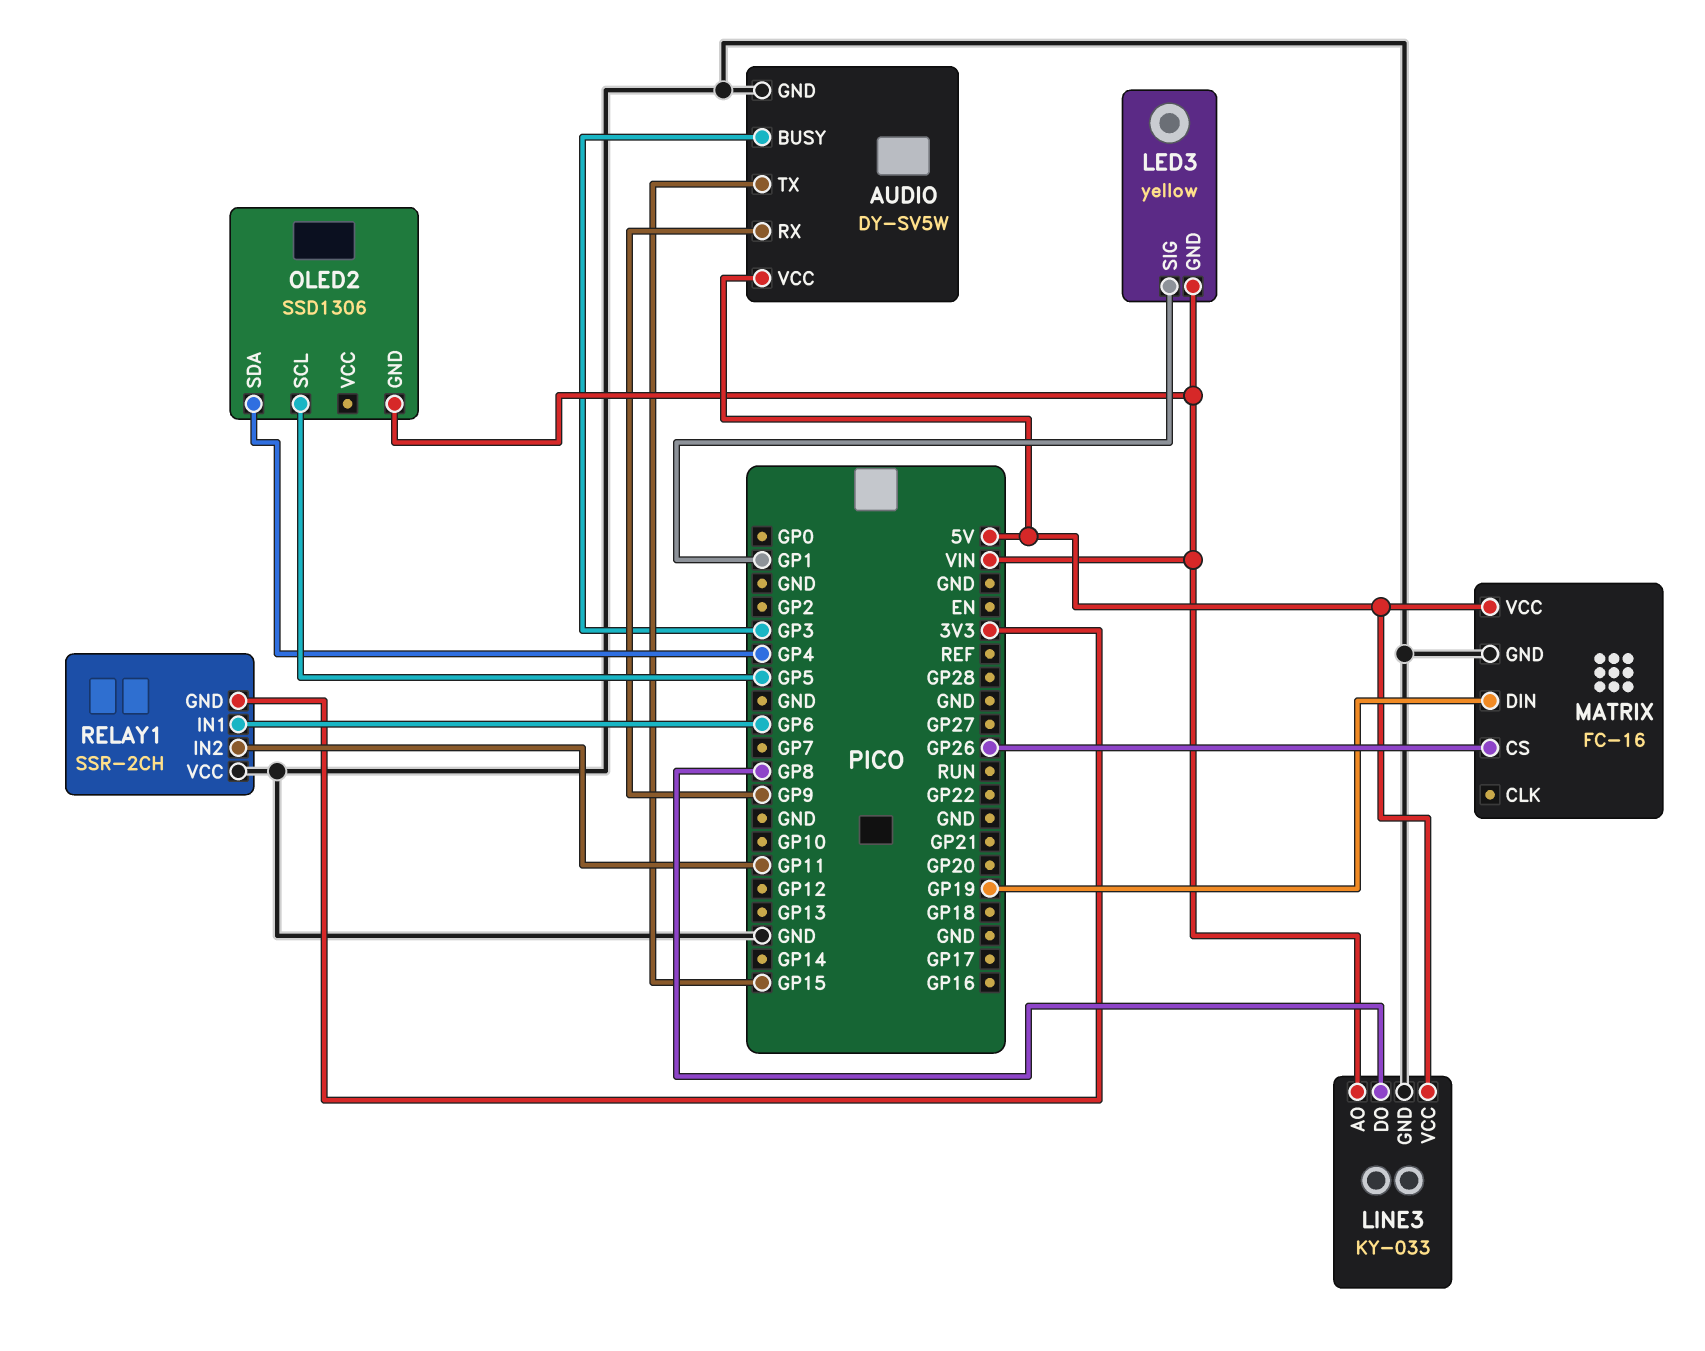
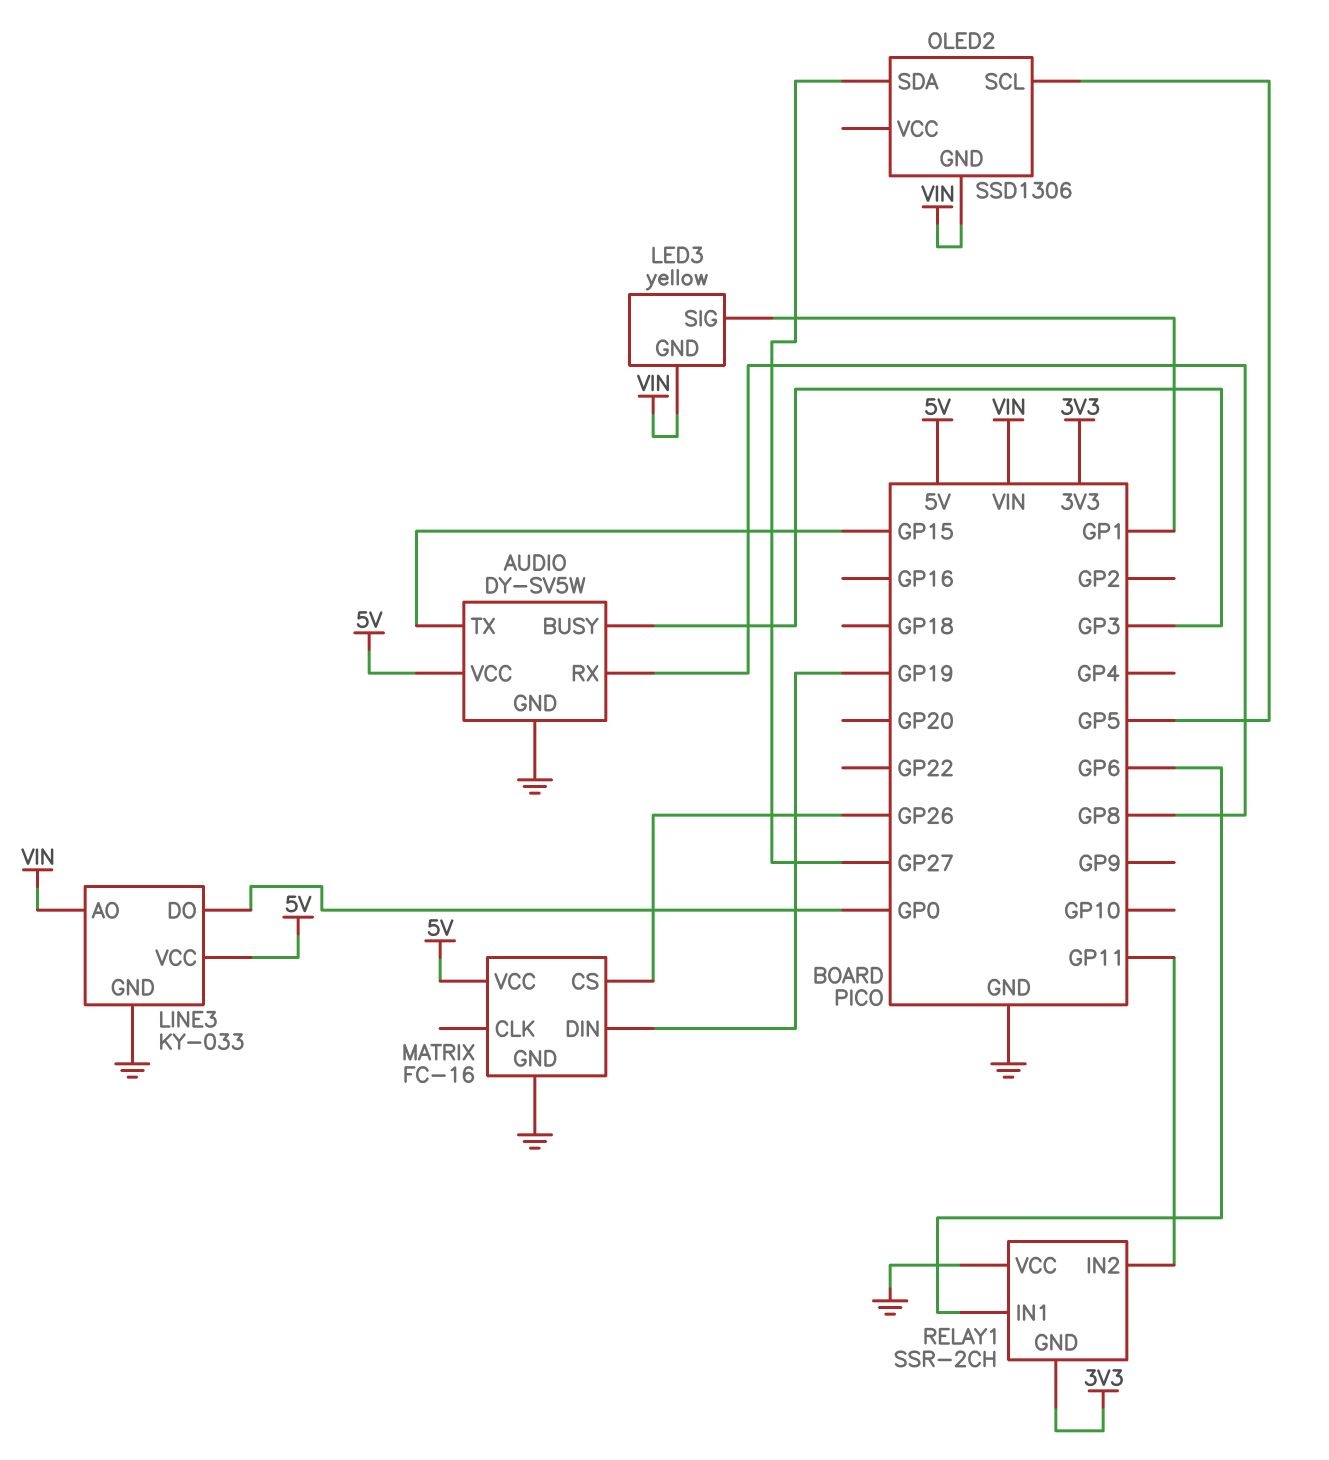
AUDIO pin RX: GP9 -> GP8
LINE3 pin DO: GP8 -> GP0
OLED2 pin SDA: GP4 -> GP27

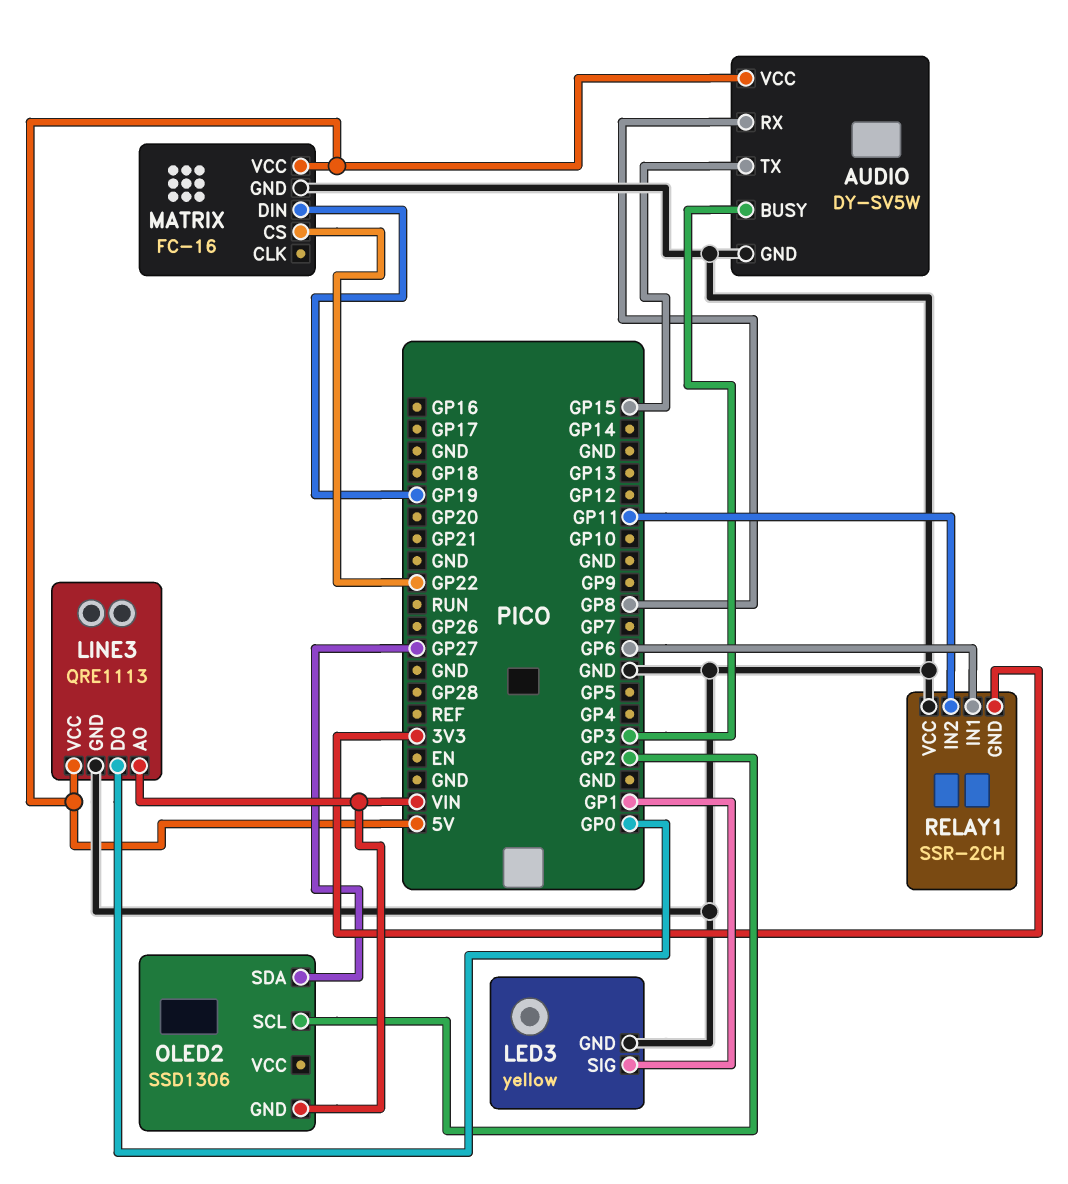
LED3 pin GND: VIN -> GND
LINE3: KY-033 -> QRE1113
MATRIX pin CS: GP26 -> GP22
OLED2 pin SCL: GP5 -> GP2

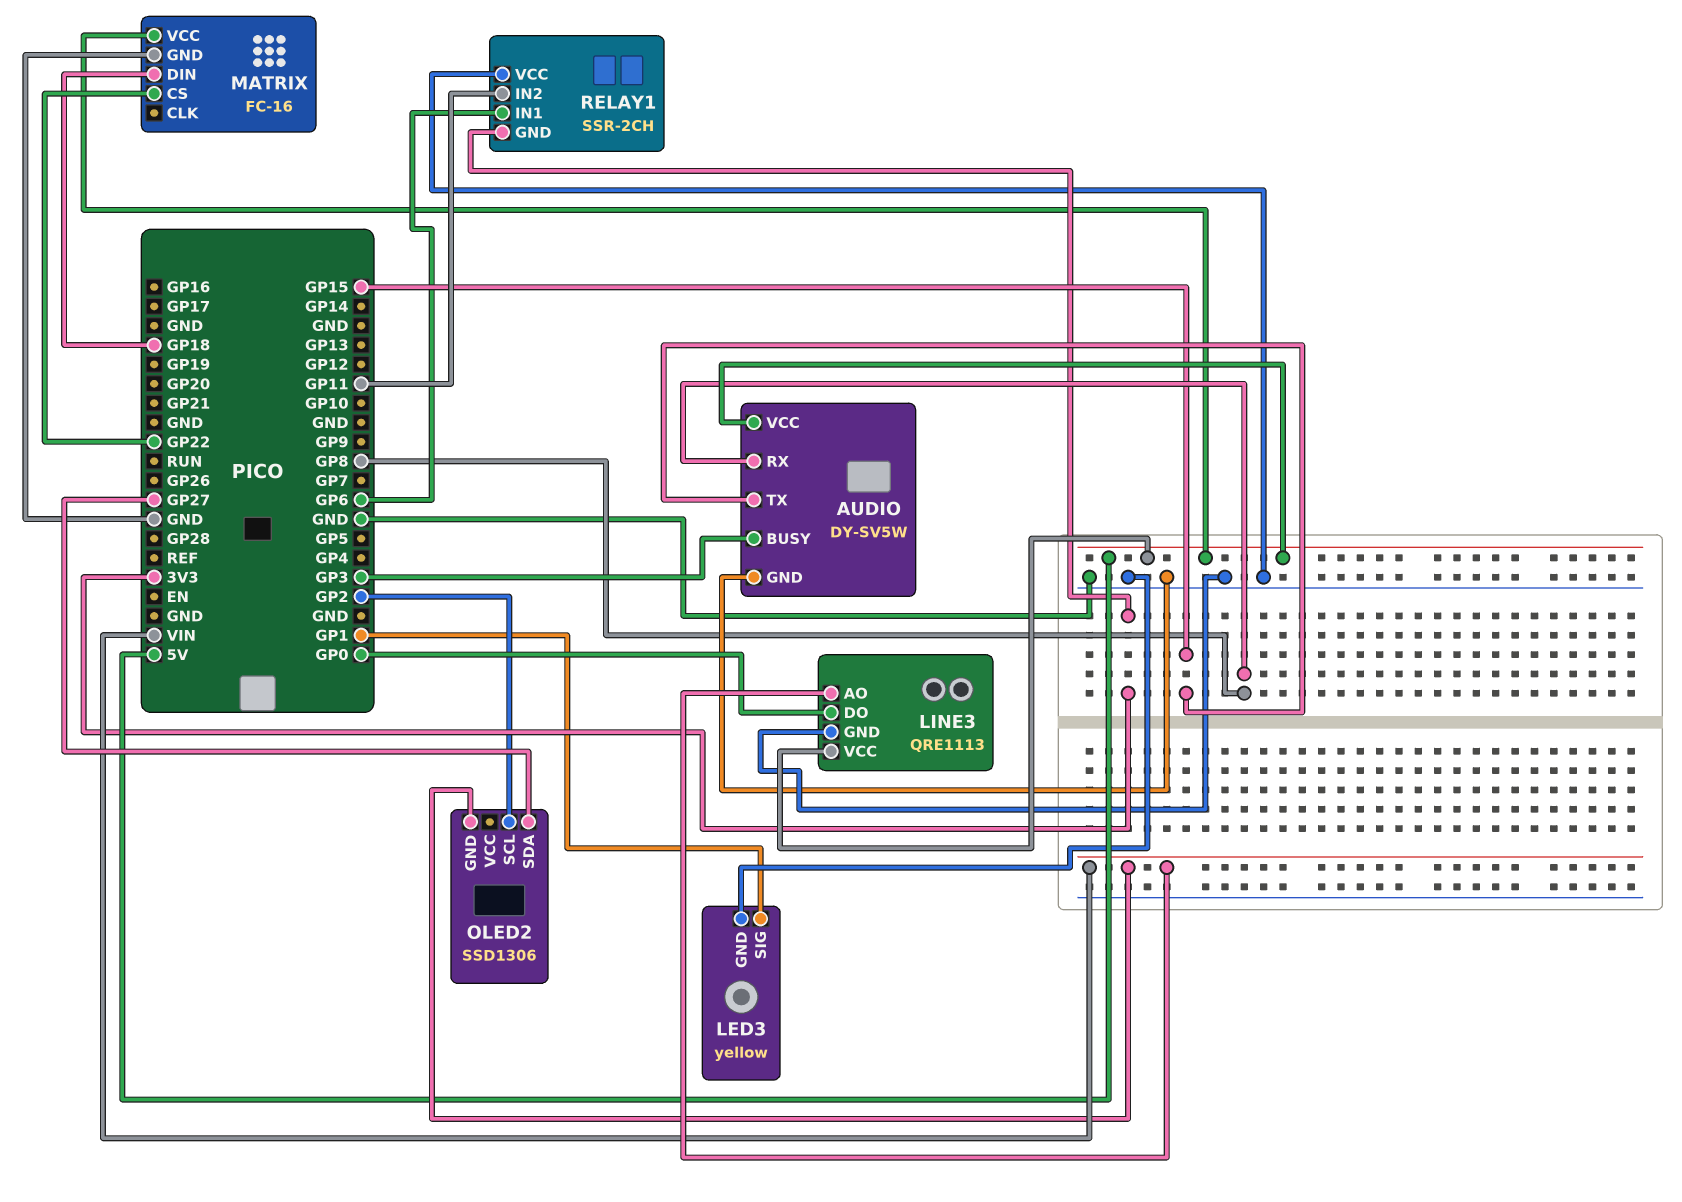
MATRIX pin DIN: GP19 -> GP18

